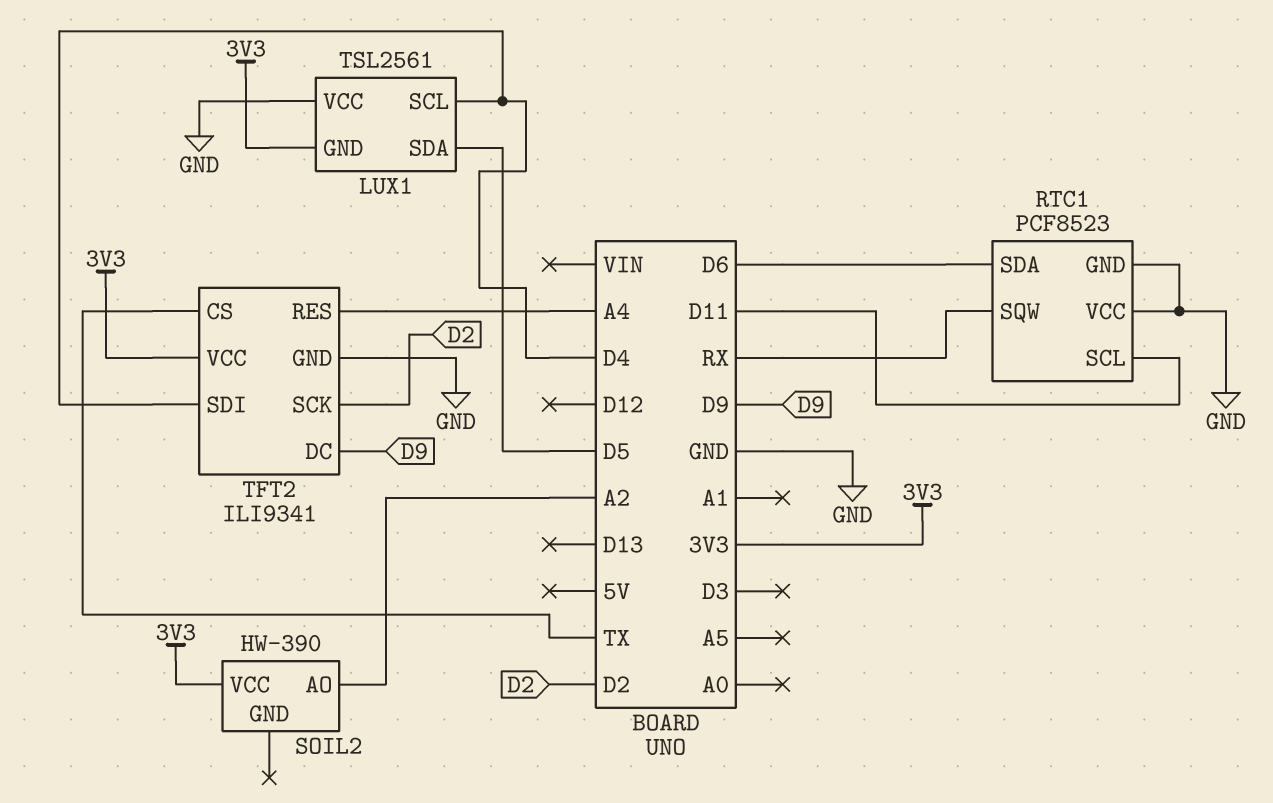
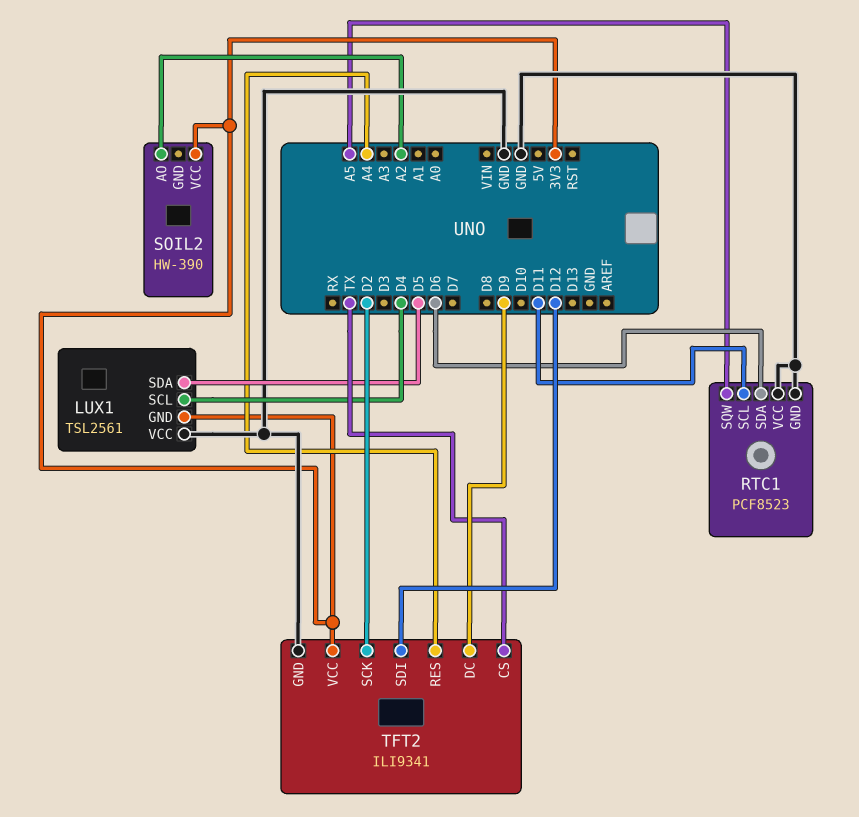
RTC1 pin SQW: RX -> A5
TFT2 pin SDI: D4 -> D12

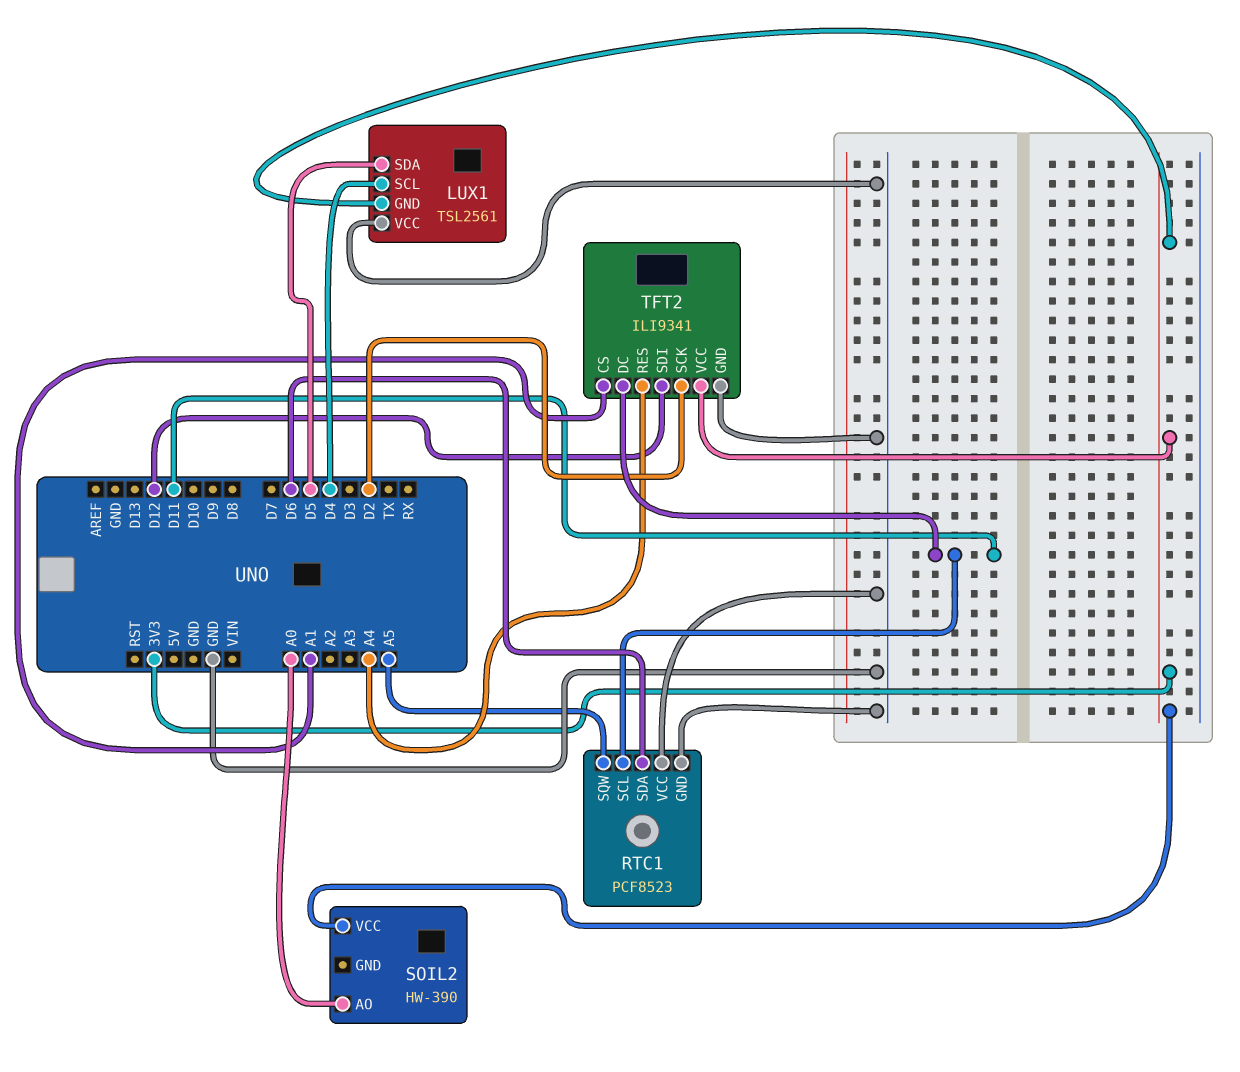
SOIL2 pin AO: A2 -> A0
TFT2 pin CS: TX -> A1
TFT2 pin DC: D9 -> D11

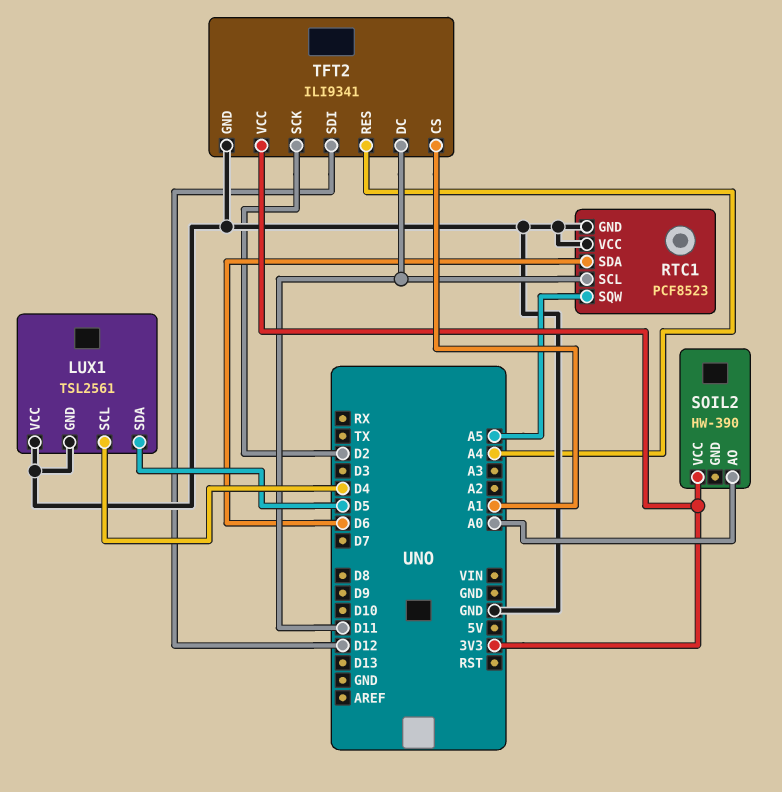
LUX1 pin GND: 3V3 -> GND

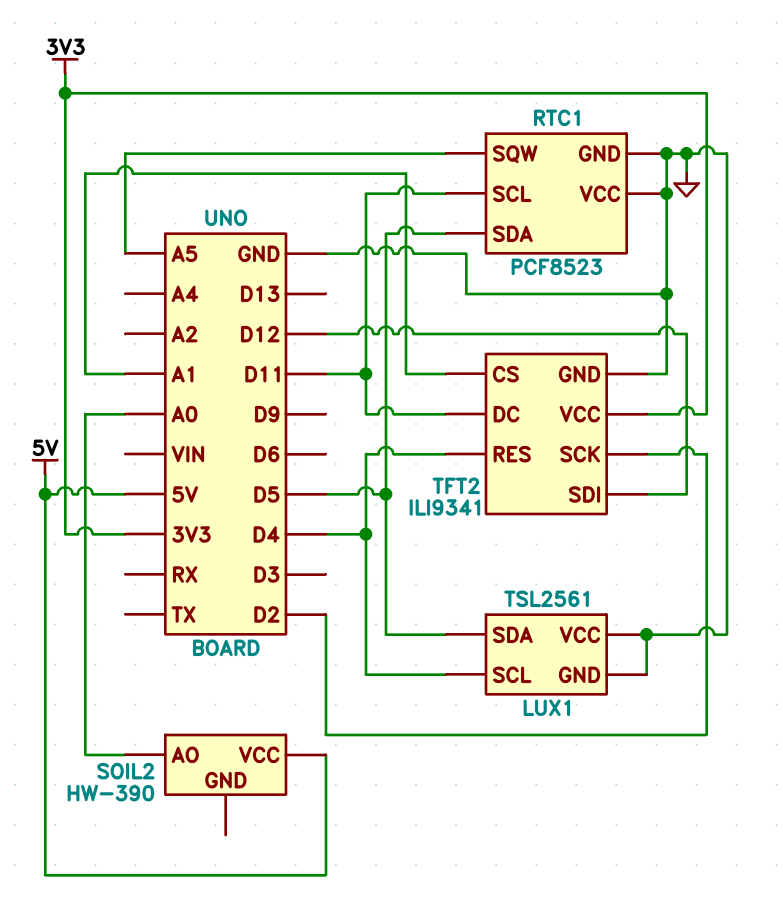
RTC1 pin SDA: D6 -> D5
SOIL2 pin VCC: 3V3 -> 5V
TFT2 pin RES: A4 -> D4

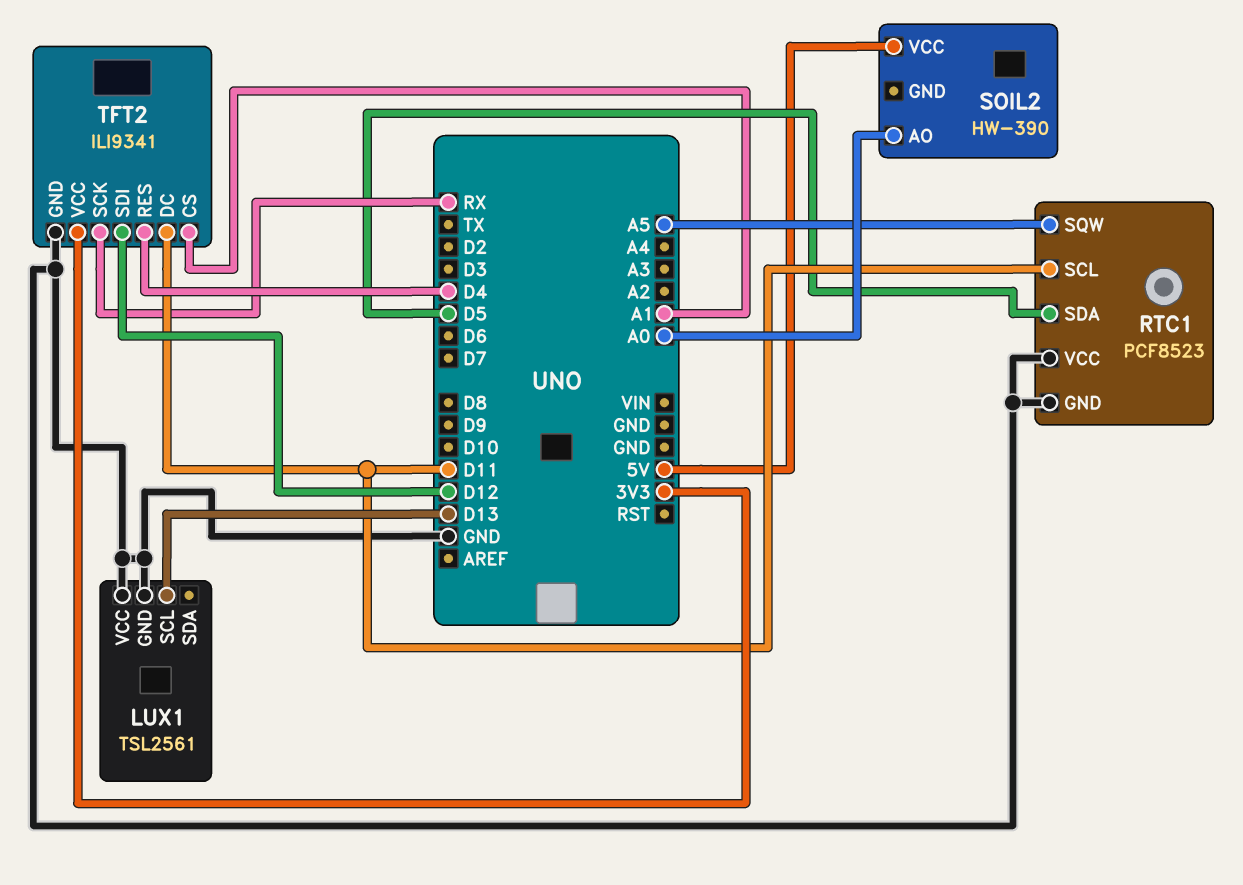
LUX1 pin SCL: D4 -> D13
LUX1 pin SDA: D5 -> none
TFT2 pin SCK: D2 -> RX

